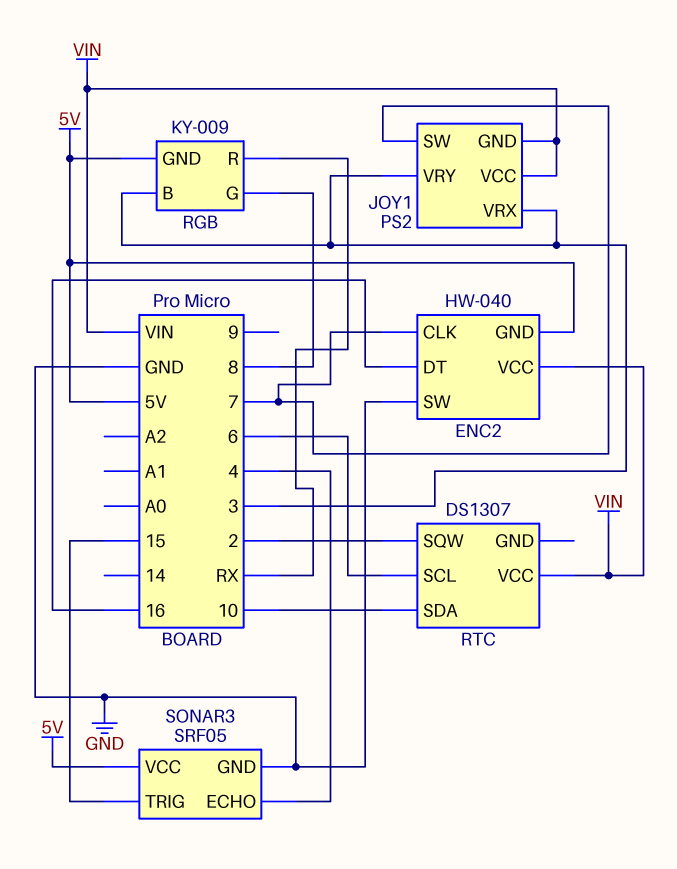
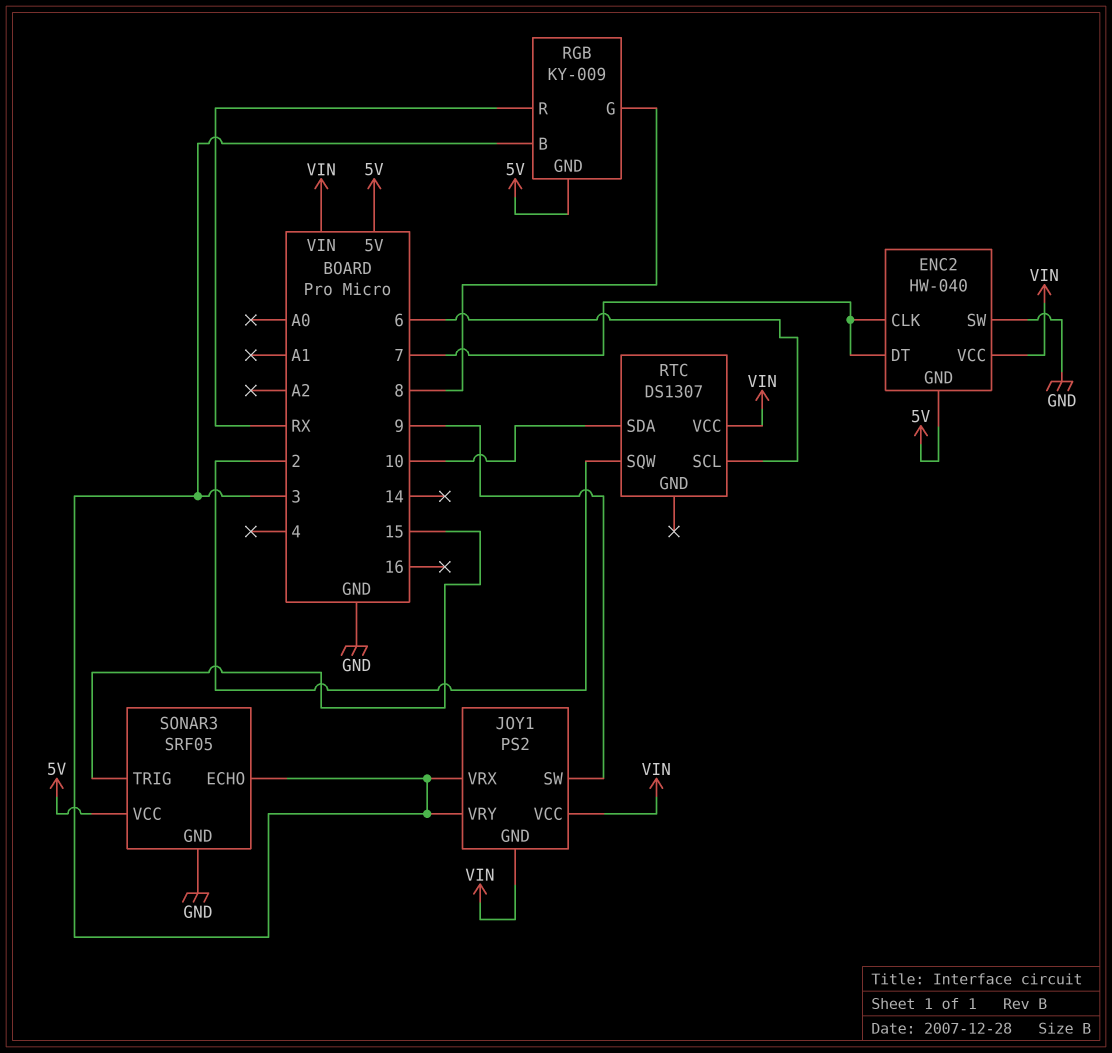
ENC2 pin DT: 16 -> 7
JOY1 pin SW: 7 -> 9
SONAR3 pin ECHO: 4 -> 3

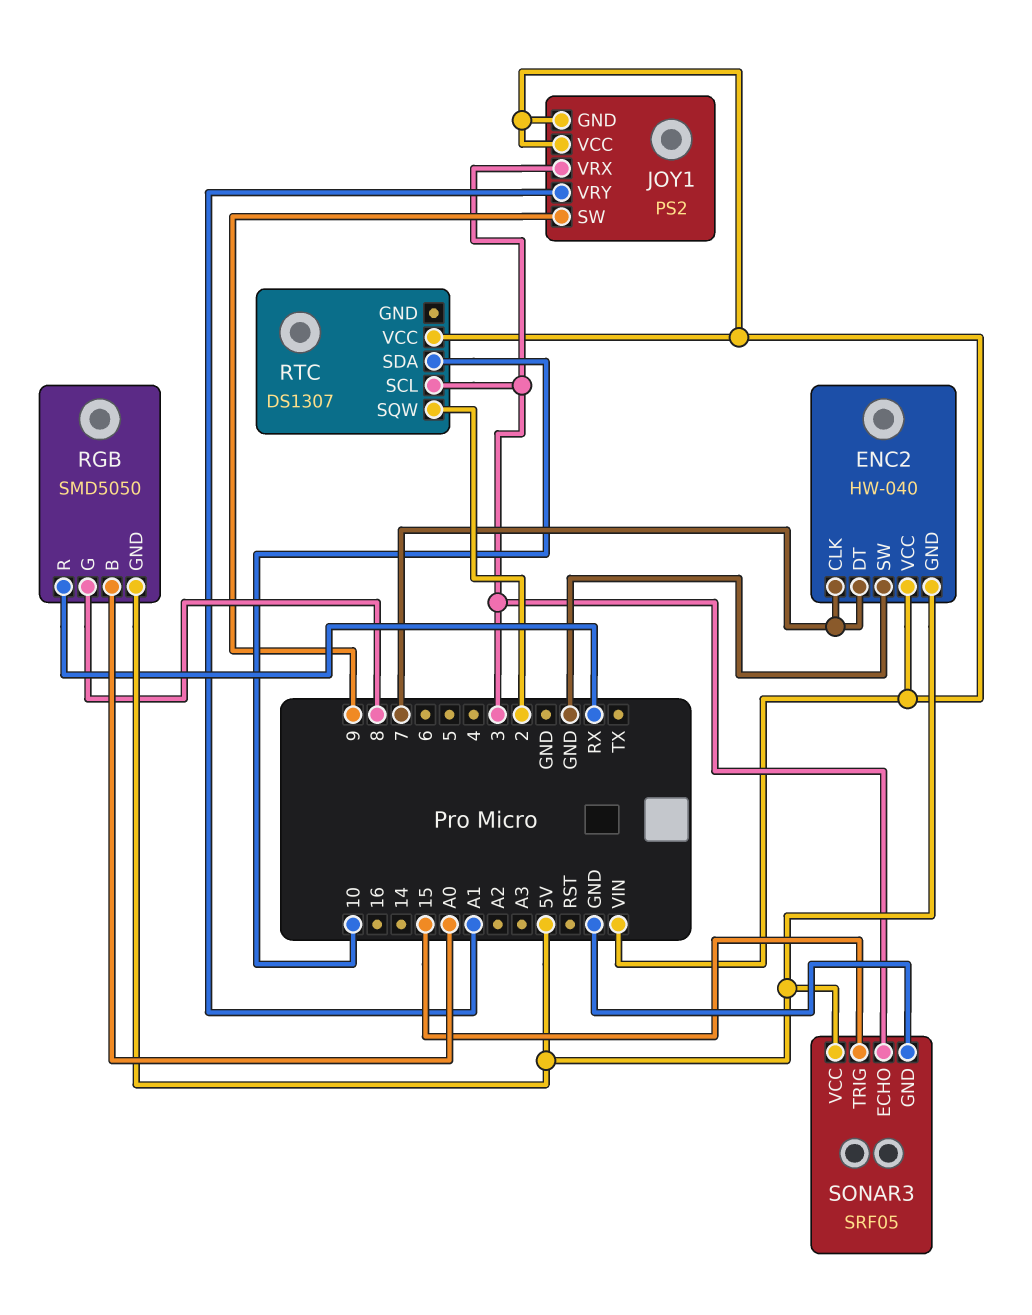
JOY1 pin VRY: 3 -> A1
RGB: KY-009 -> SMD5050
RGB pin B: 3 -> A0
RTC pin SCL: 6 -> 3

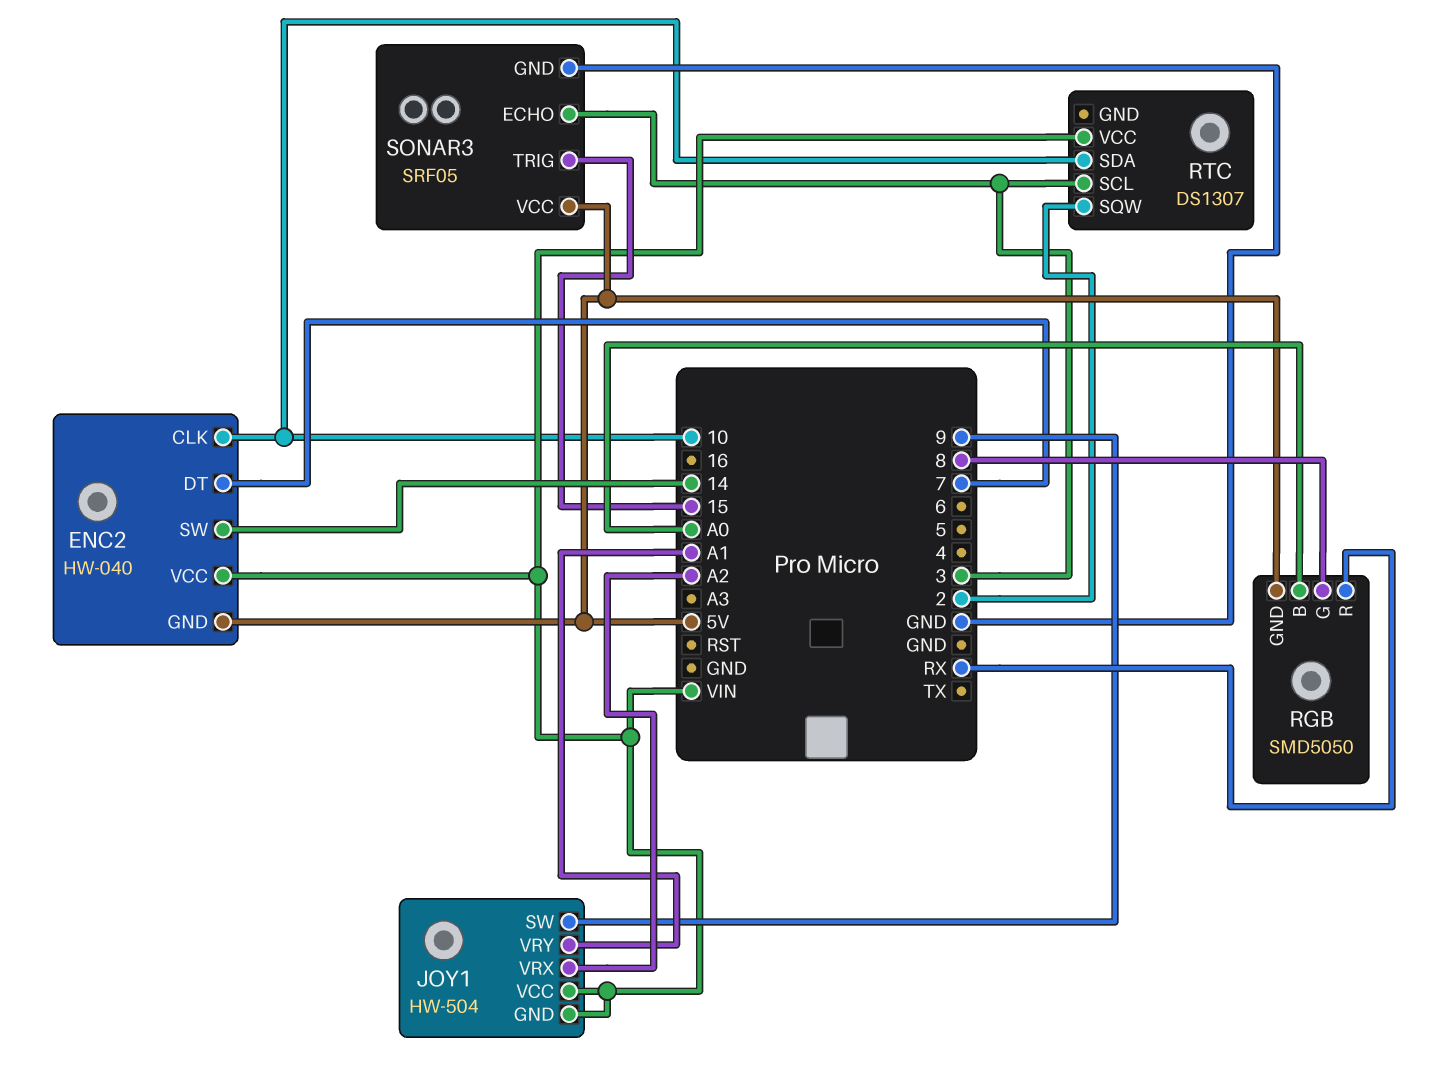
ENC2 pin CLK: 7 -> 10
ENC2 pin SW: GND -> 14
JOY1: PS2 -> HW-504
JOY1 pin VRX: 3 -> A2

